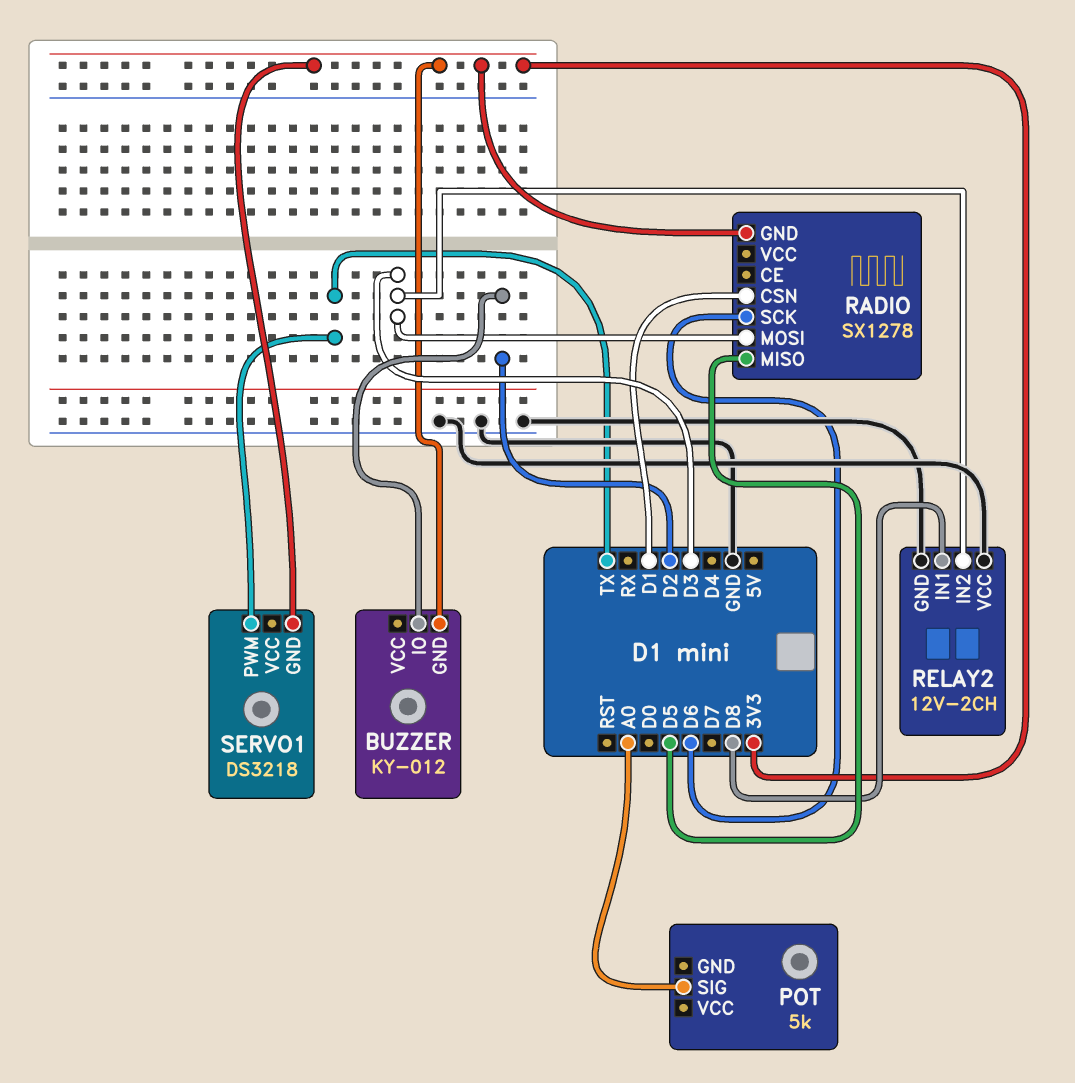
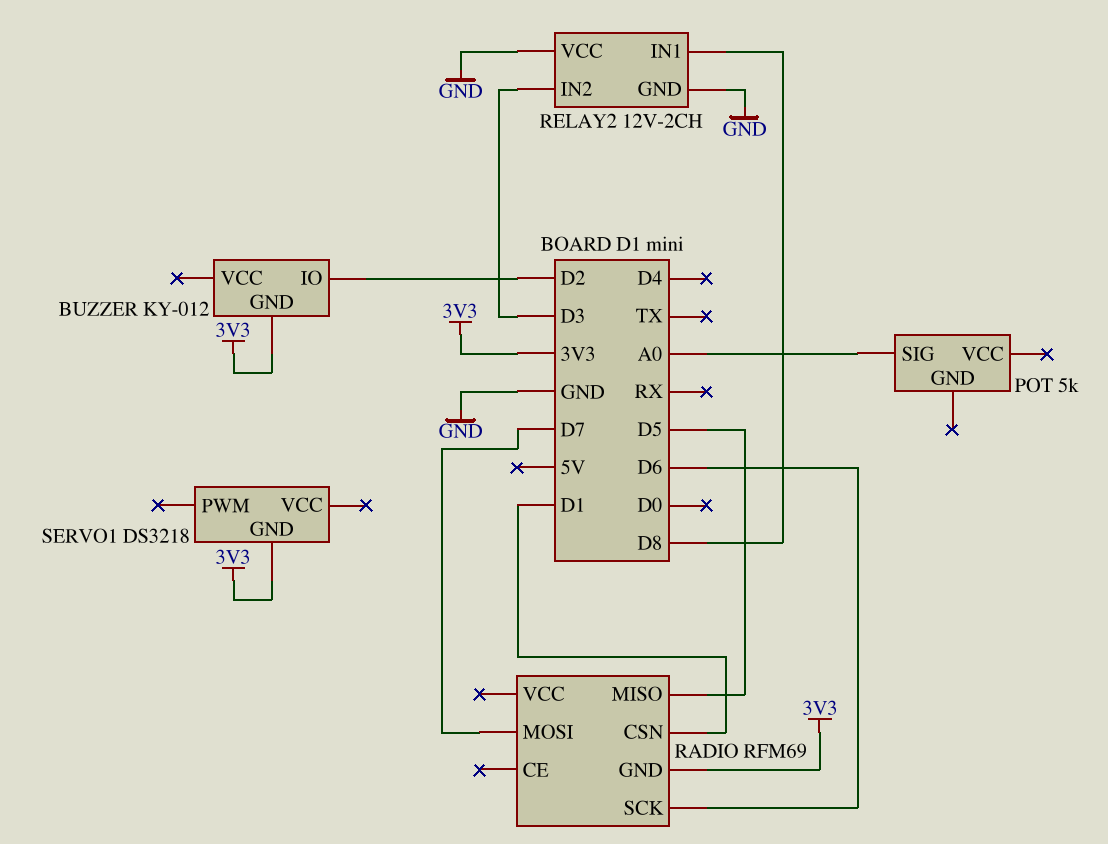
RADIO: SX1278 -> RFM69
RADIO pin MOSI: D3 -> D7
SERVO1 pin PWM: TX -> none

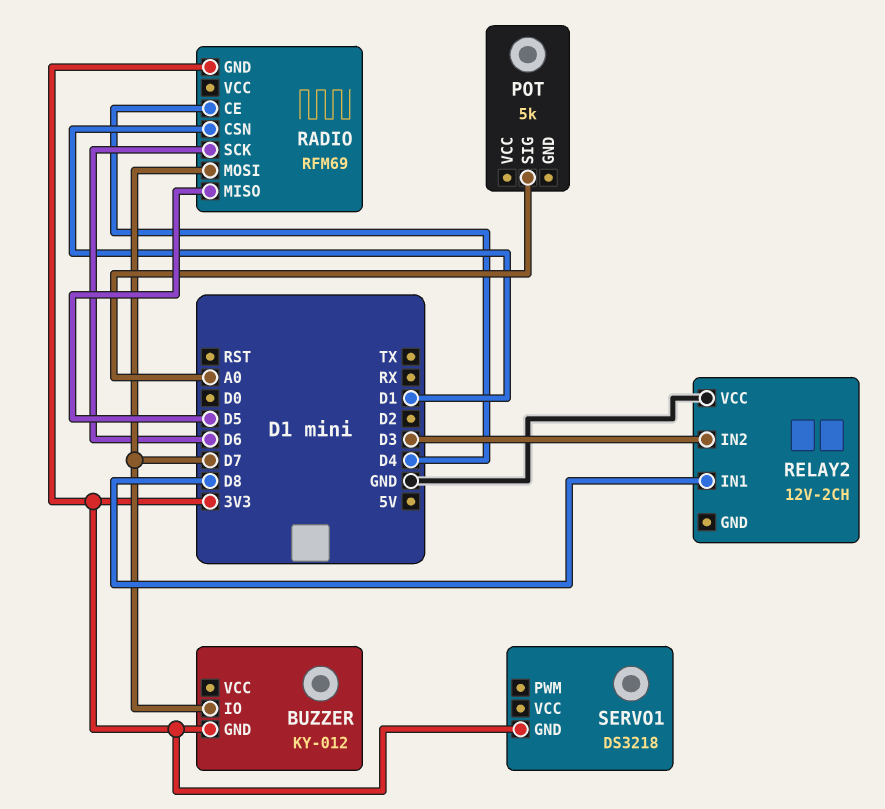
BUZZER pin IO: D2 -> D7
RADIO pin CE: none -> D4
RELAY2 pin GND: GND -> none

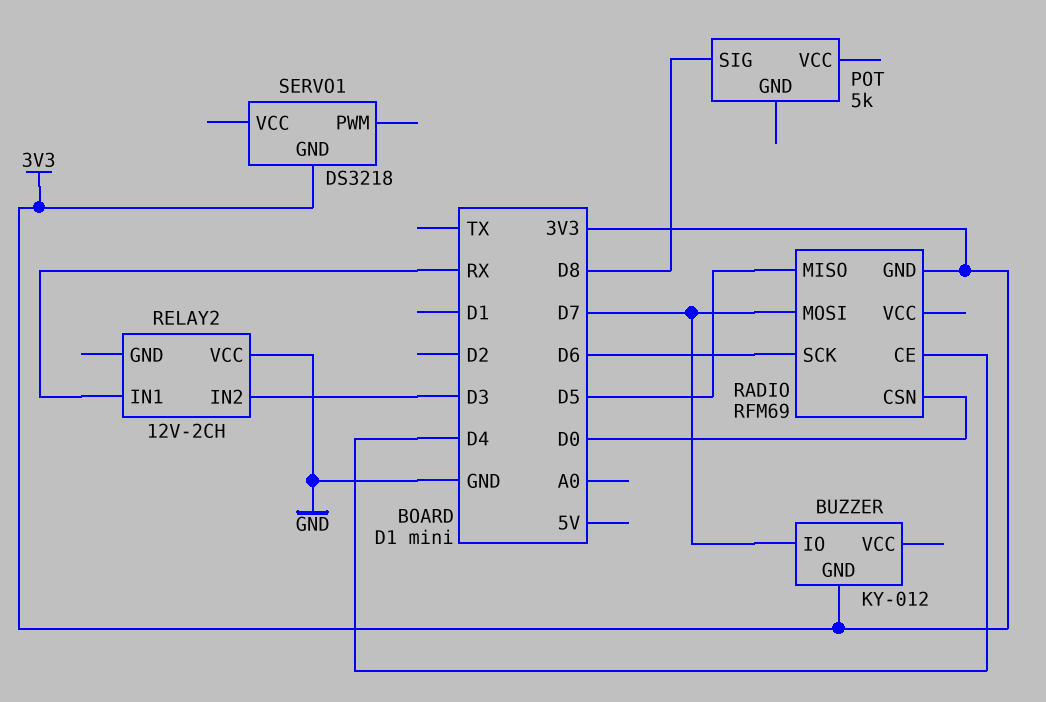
POT pin SIG: A0 -> D8
RADIO pin CSN: D1 -> D0
RELAY2 pin IN1: D8 -> RX

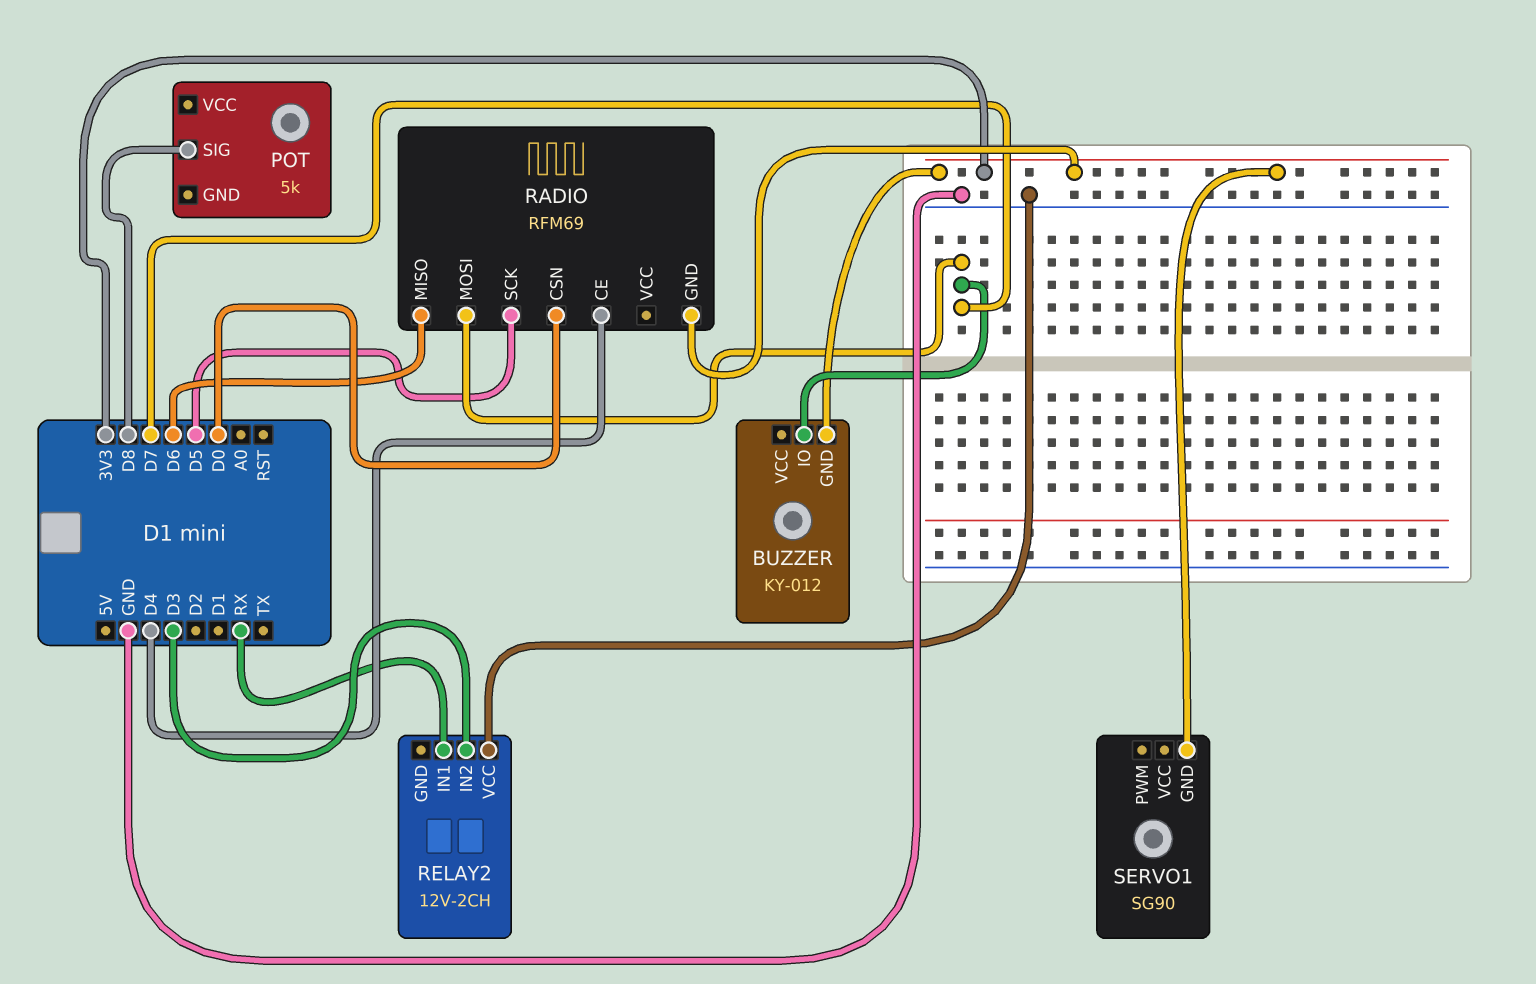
RADIO pin MISO: D5 -> D6
RADIO pin SCK: D6 -> D5
SERVO1: DS3218 -> SG90

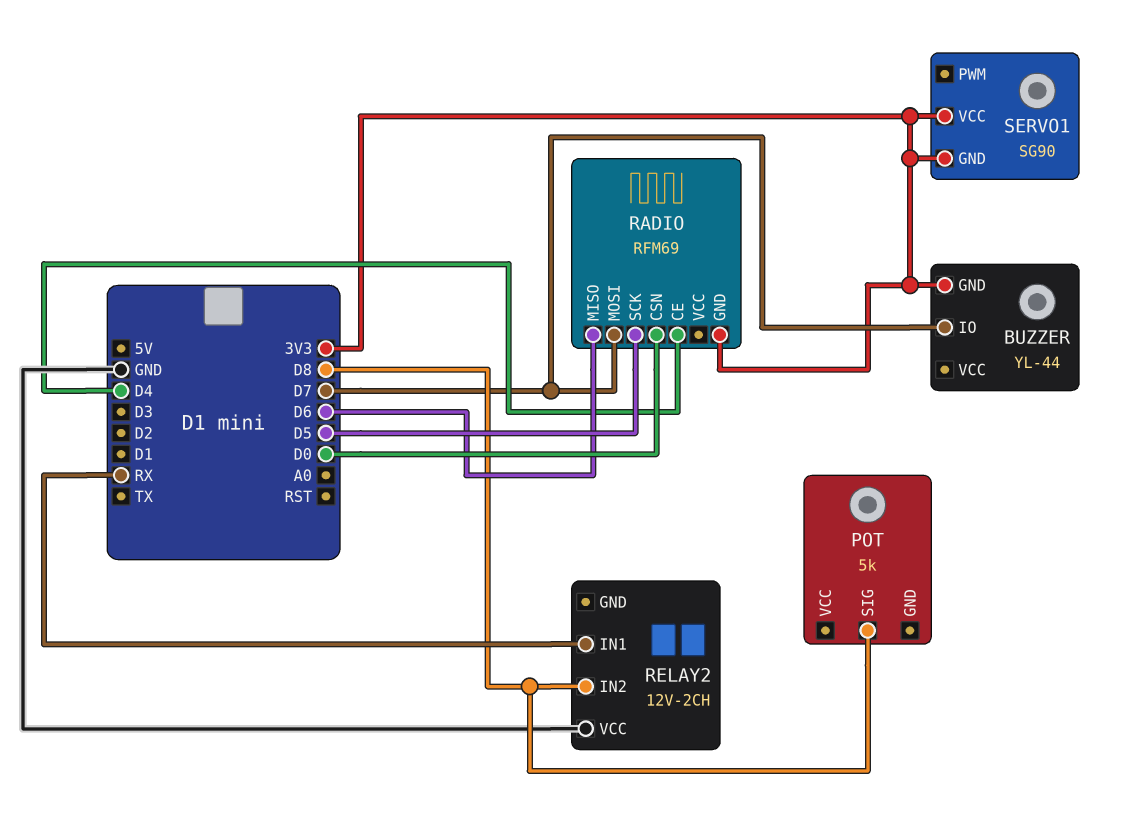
BUZZER: KY-012 -> YL-44
RELAY2 pin IN2: D3 -> D8
SERVO1 pin VCC: none -> 3V3

